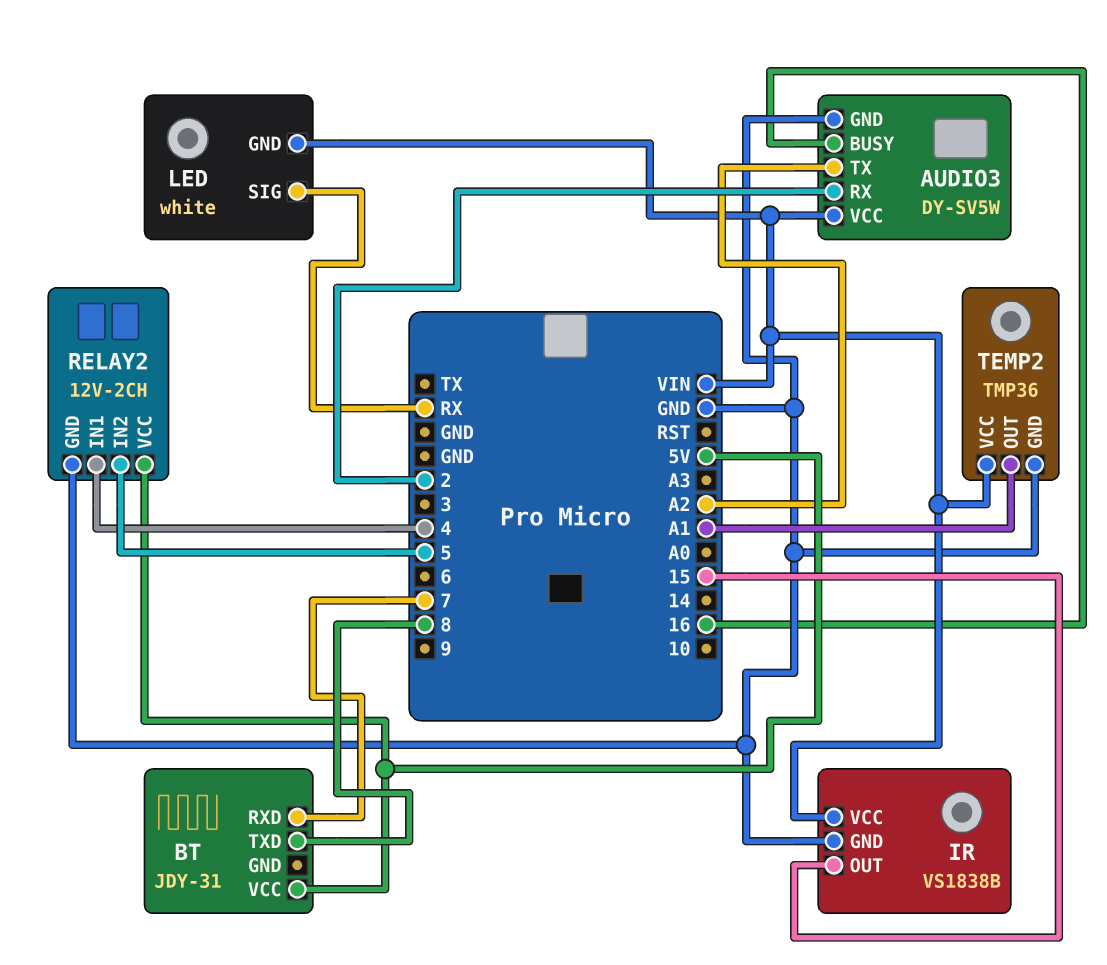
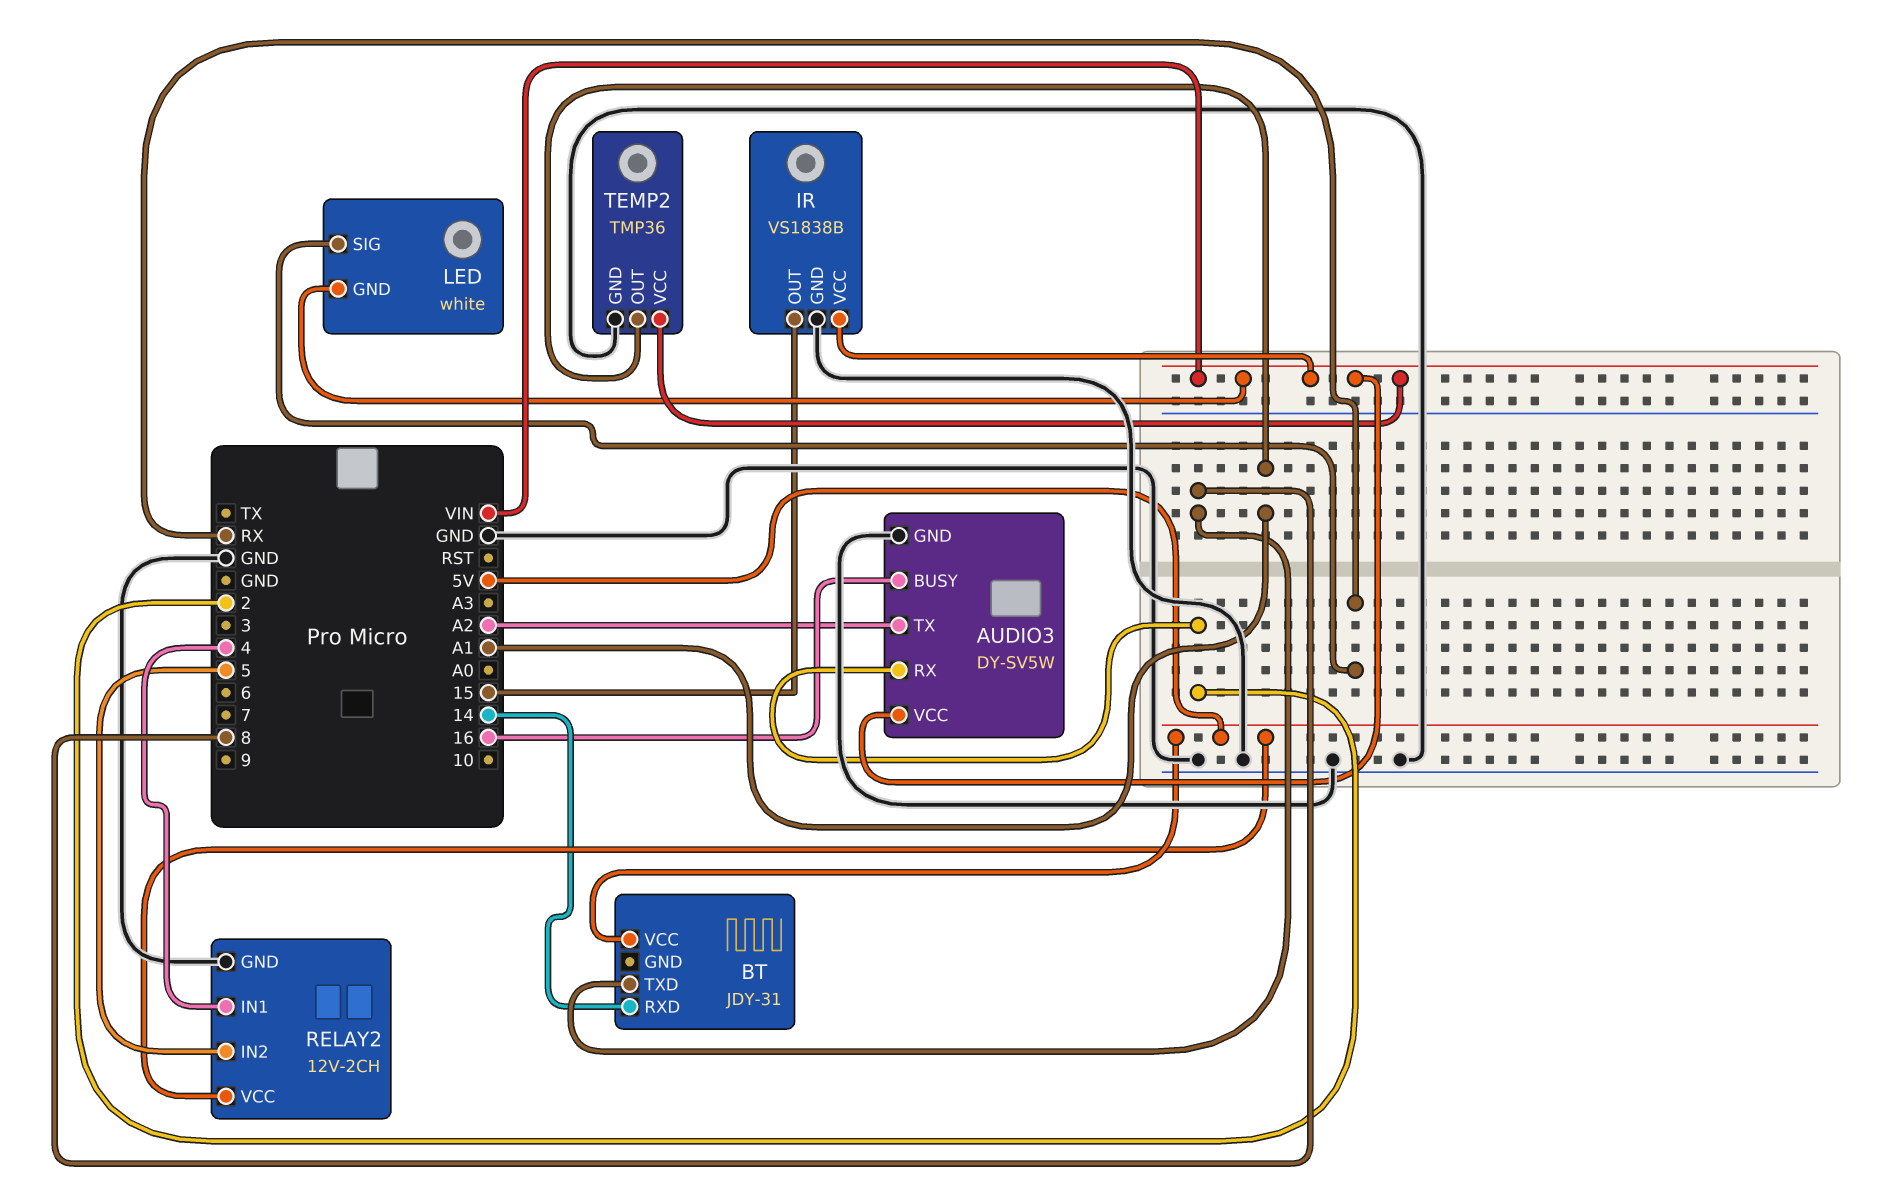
BT pin RXD: 7 -> 14

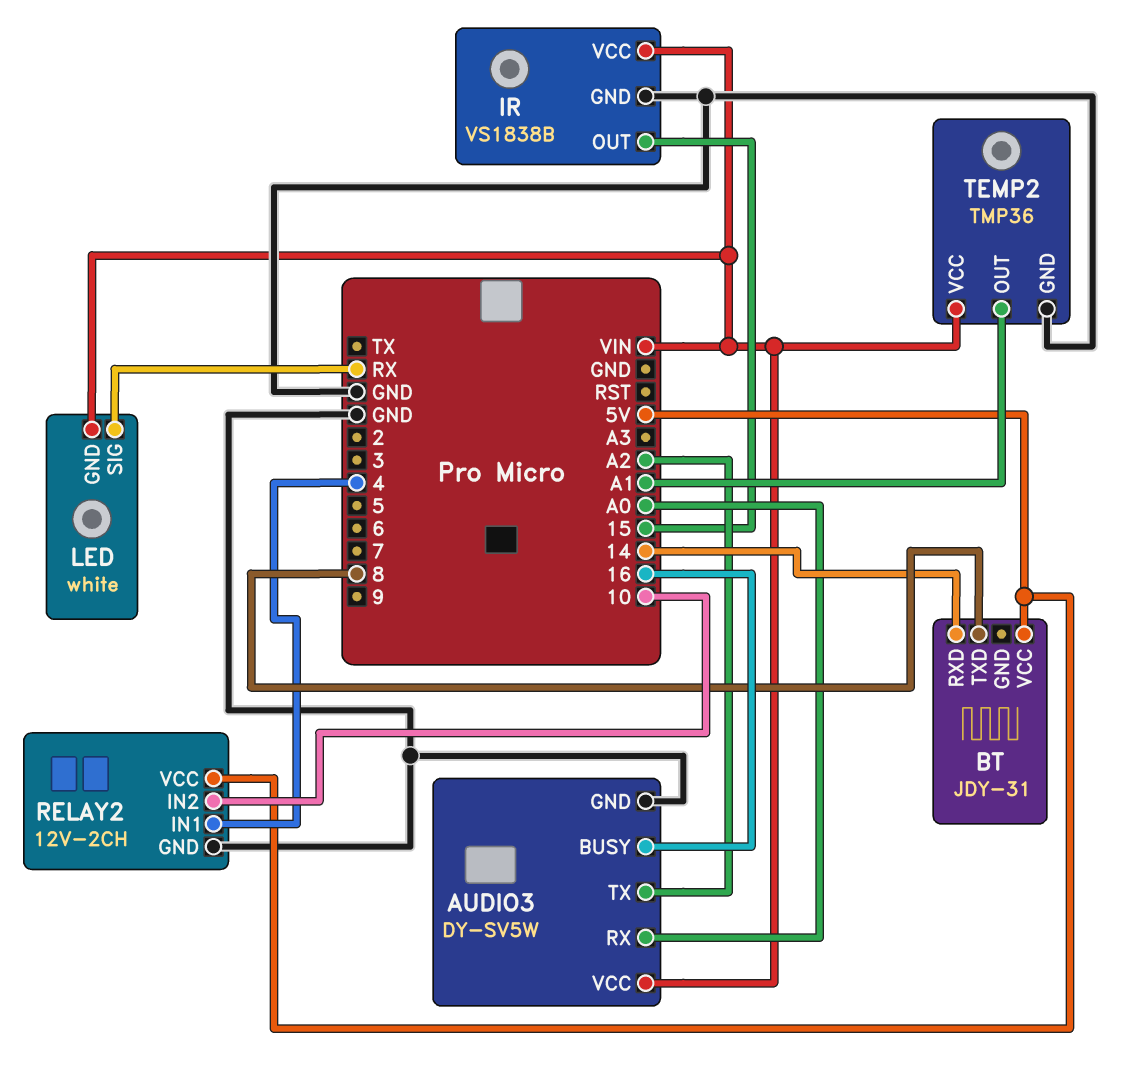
AUDIO3 pin RX: 2 -> A0
RELAY2 pin IN2: 5 -> 10

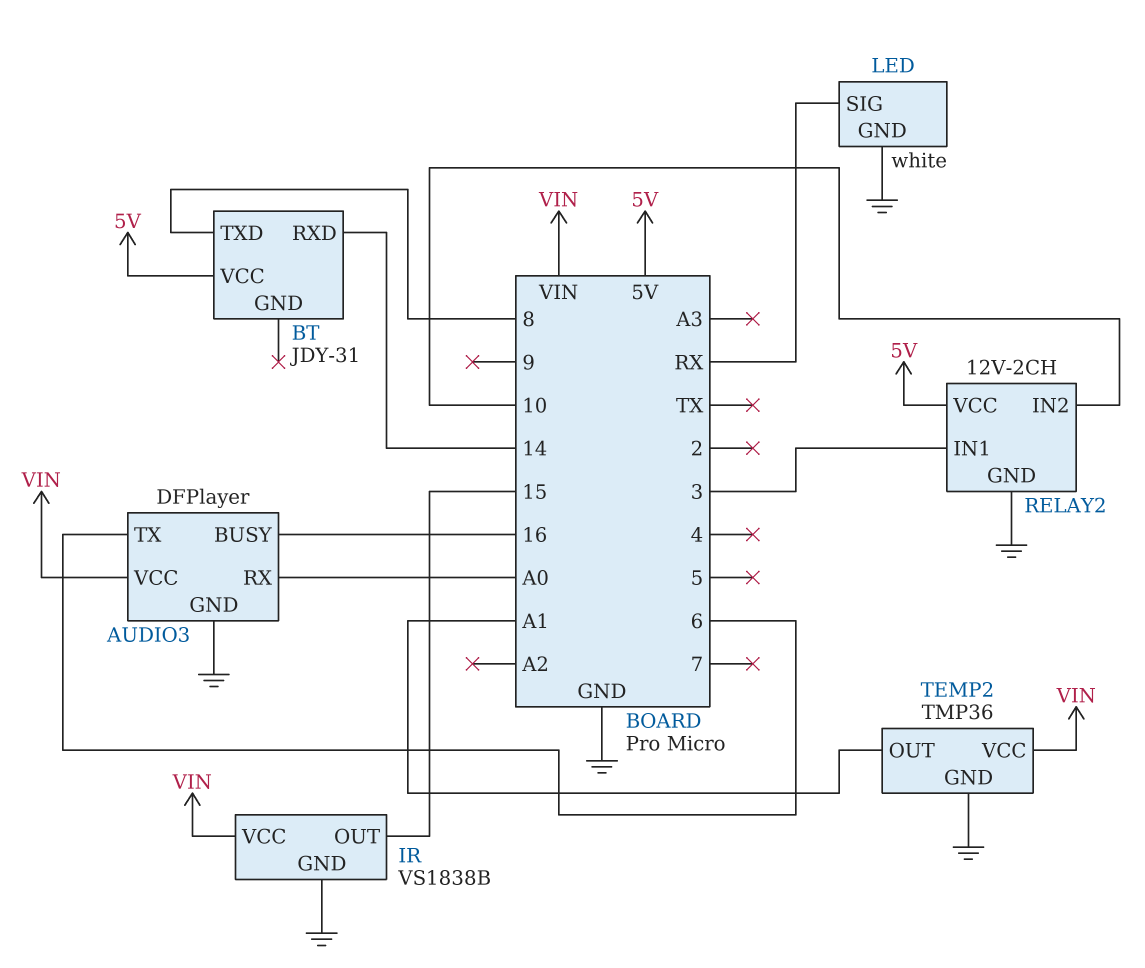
AUDIO3: DY-SV5W -> DFPlayer
AUDIO3 pin TX: A2 -> 6
LED pin GND: VIN -> GND
RELAY2 pin IN1: 4 -> 3

